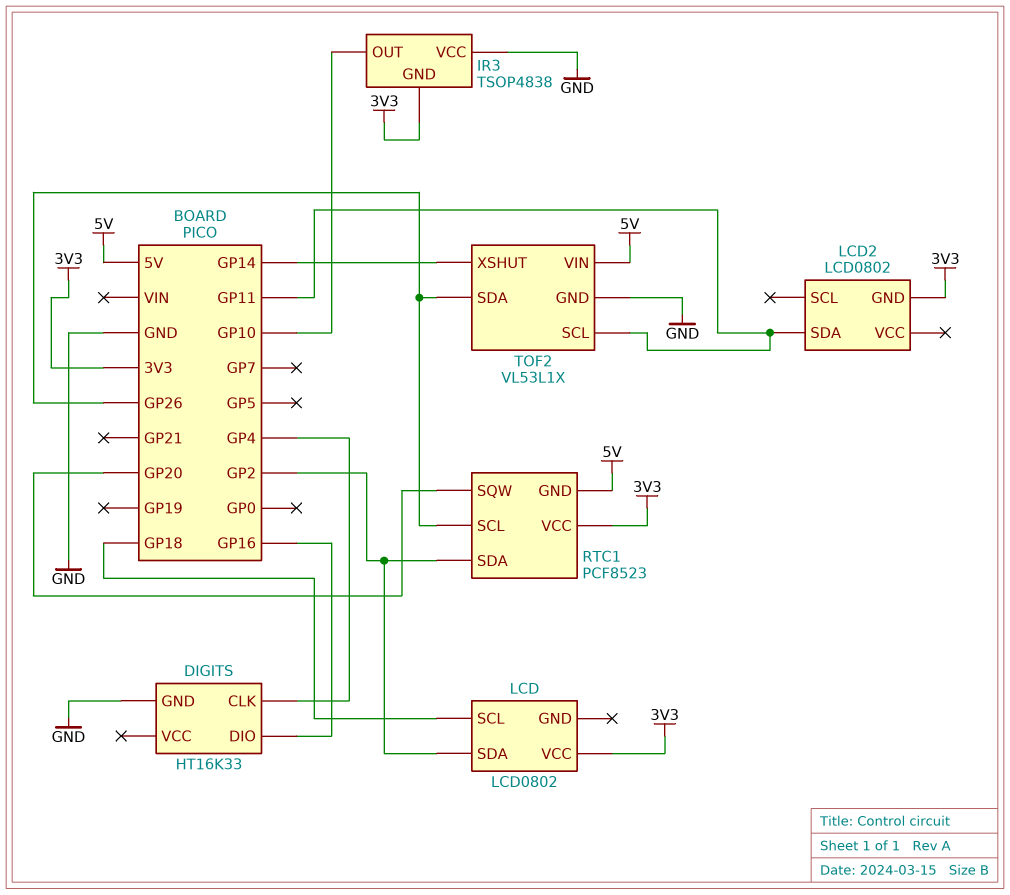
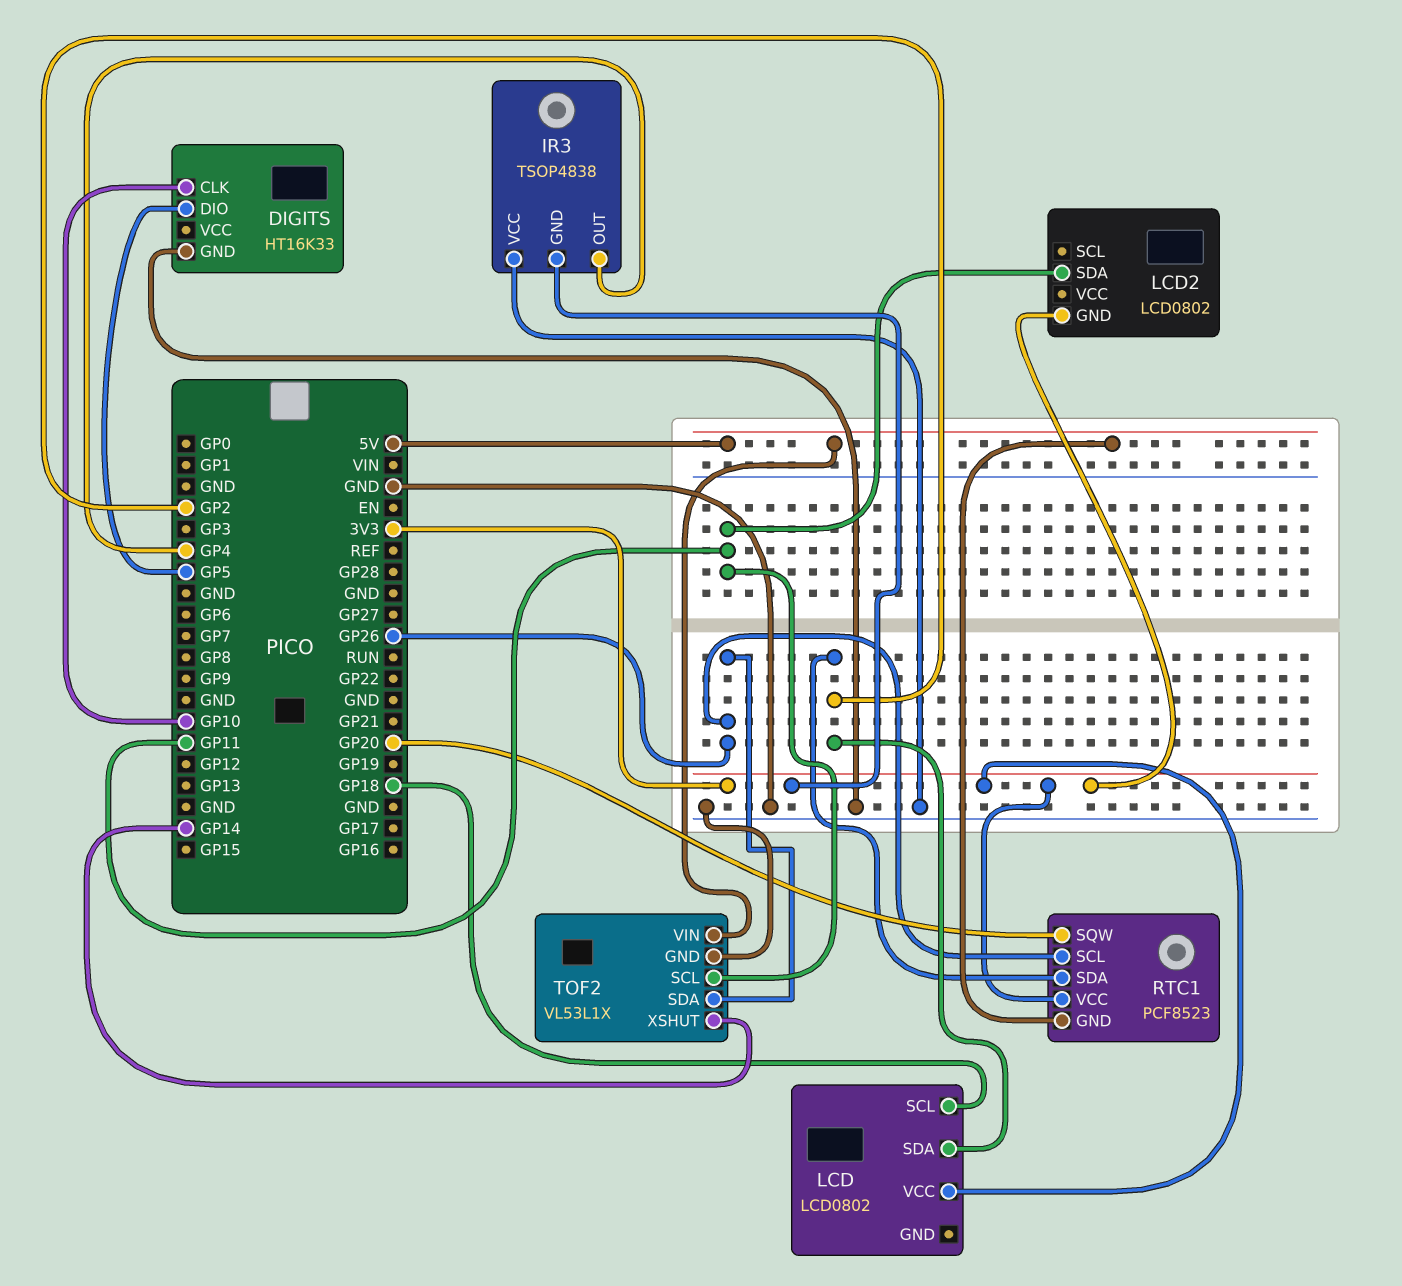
DIGITS pin CLK: GP4 -> GP10
DIGITS pin DIO: GP16 -> GP5
IR3 pin OUT: GP10 -> GP4

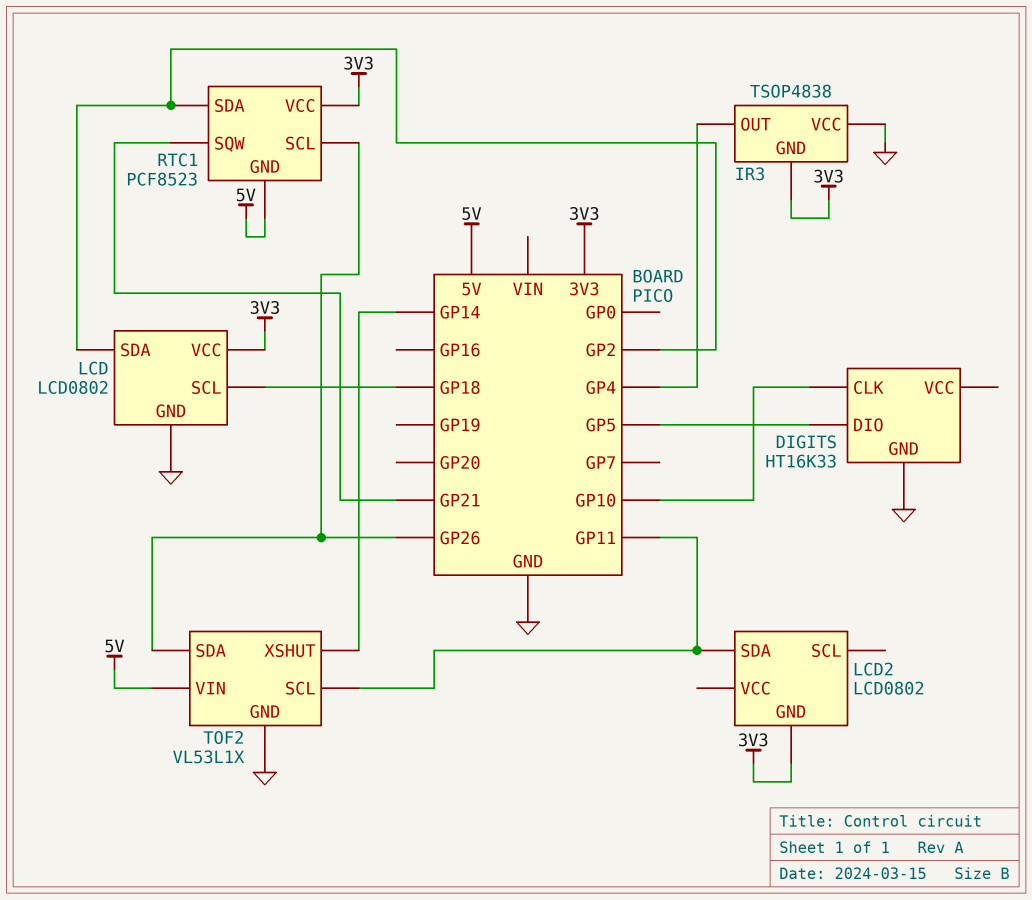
LCD pin GND: none -> GND
RTC1 pin SQW: GP20 -> GP21

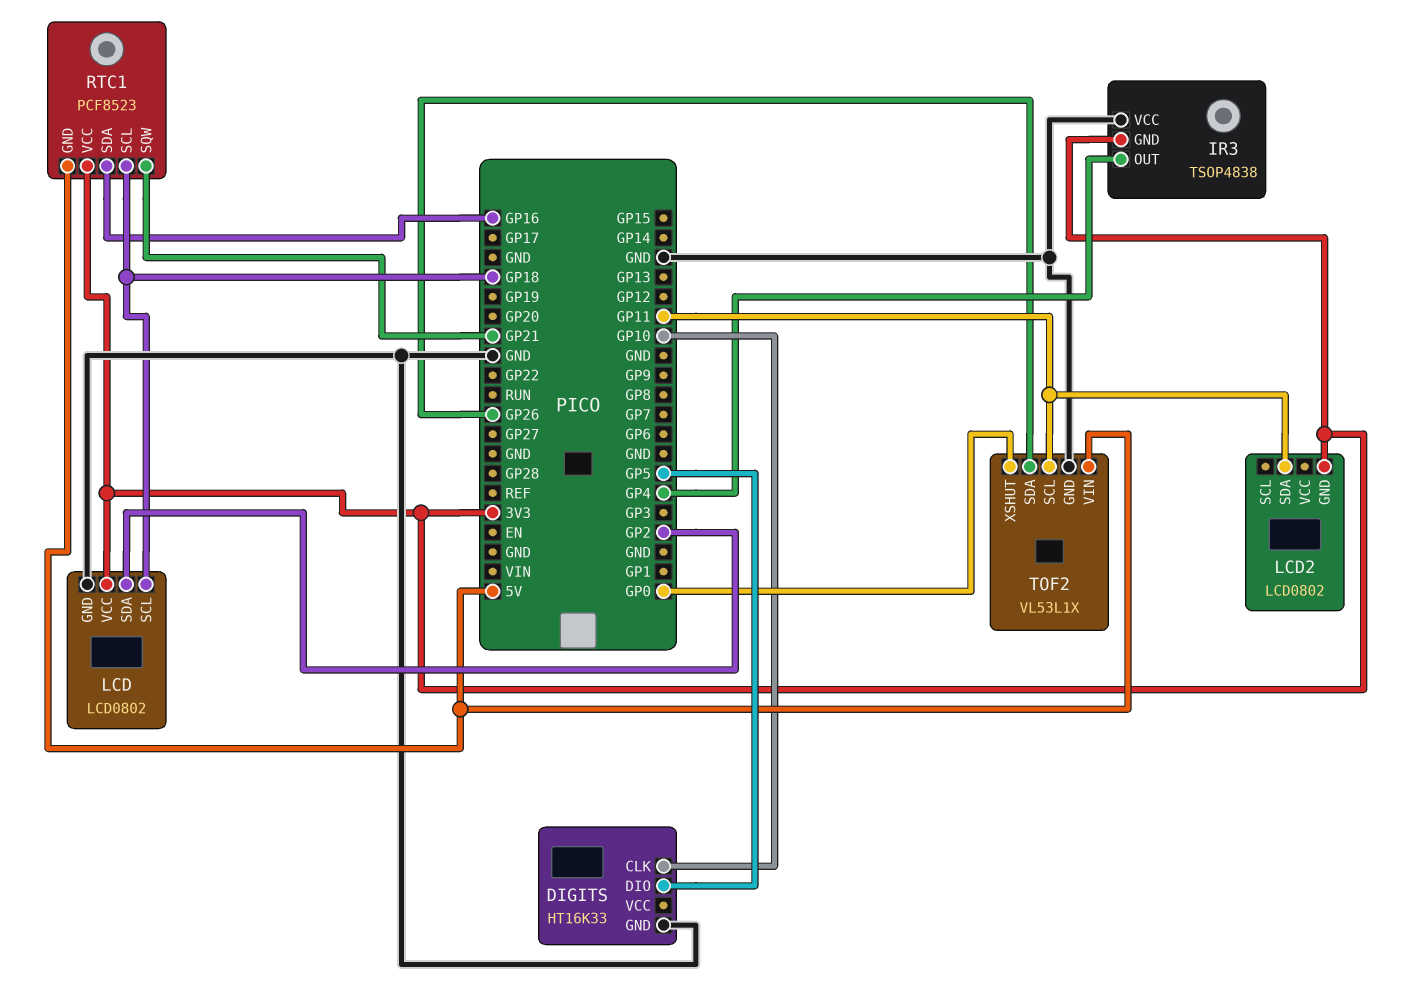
RTC1 pin SCL: GP26 -> GP18
RTC1 pin SDA: GP2 -> GP16
TOF2 pin XSHUT: GP14 -> GP0

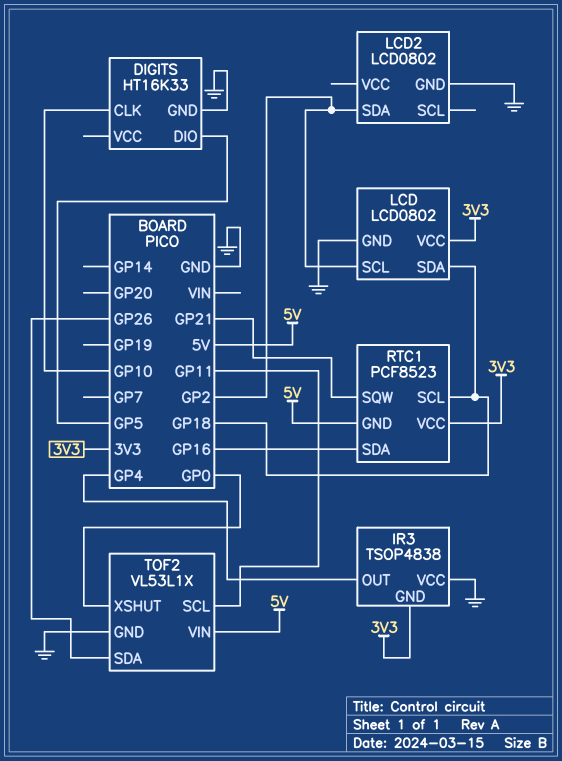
LCD pin SCL: GP18 -> GP2
LCD pin SDA: GP2 -> GP18
LCD2 pin GND: 3V3 -> GND
LCD2 pin SDA: GP11 -> GP2

